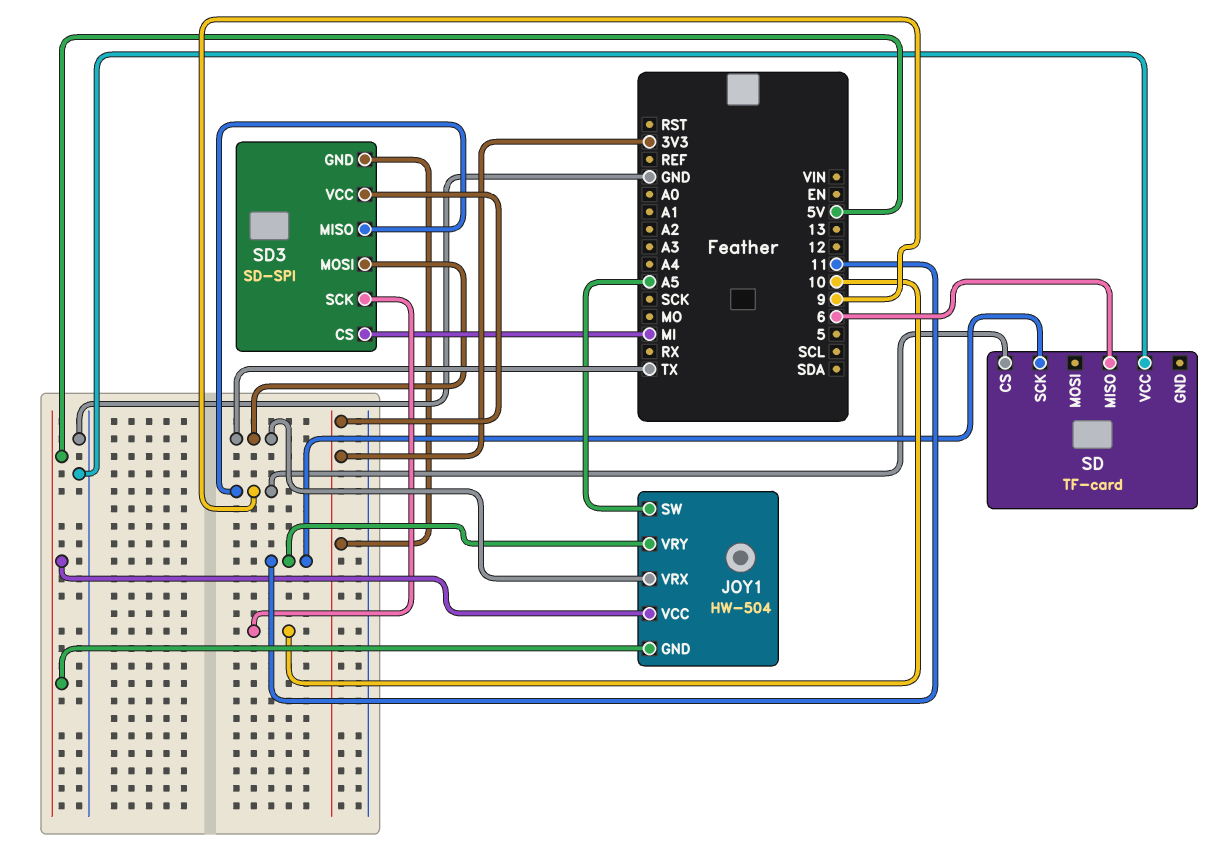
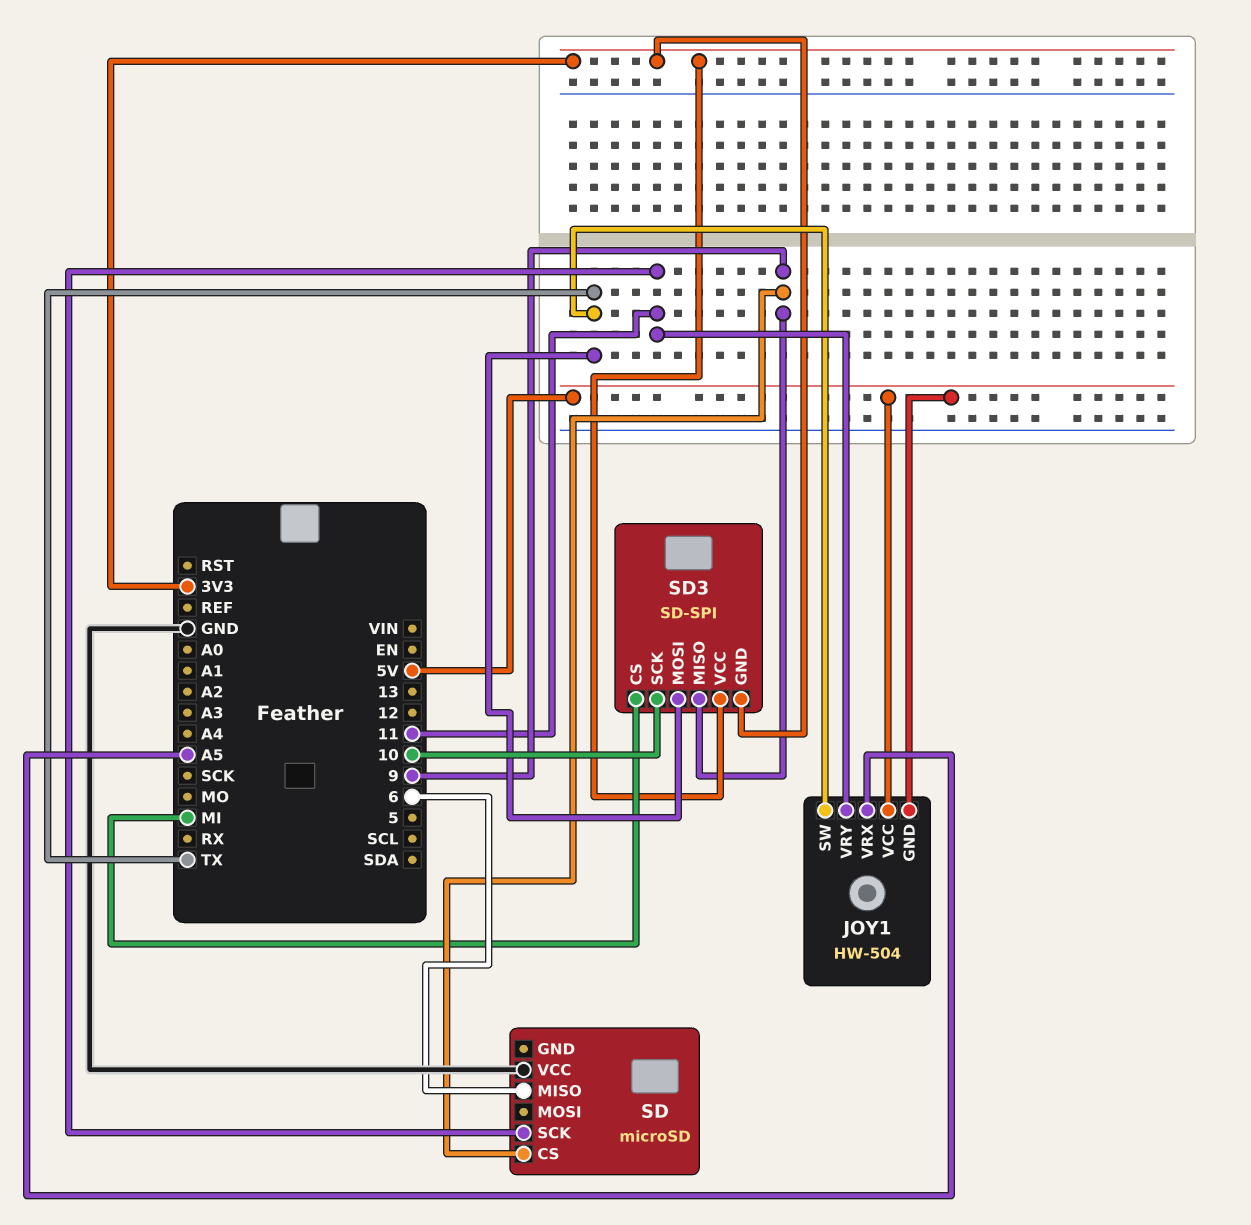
JOY1 pin SW: A5 -> TX
JOY1 pin VRX: TX -> A5
SD: TF-card -> microSD

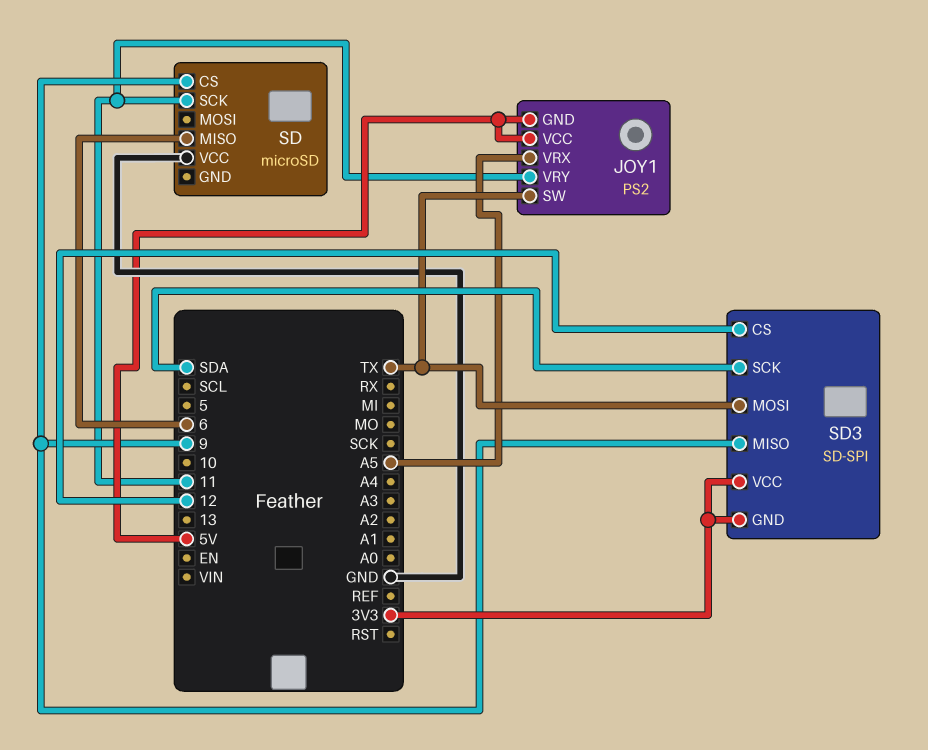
JOY1: HW-504 -> PS2
SD3 pin CS: MI -> 12
SD3 pin SCK: 10 -> SDA

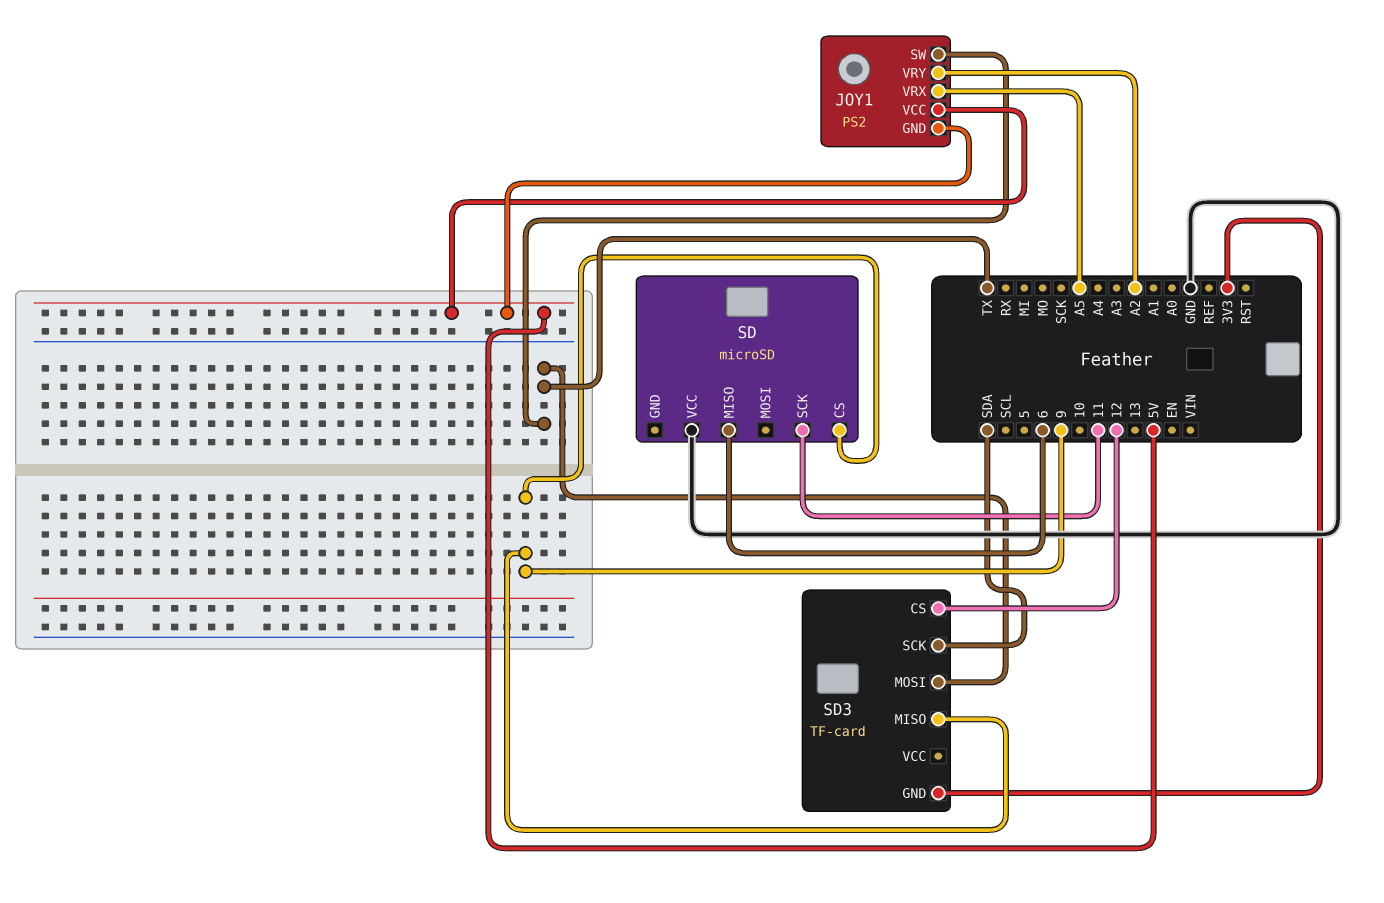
JOY1 pin VRY: 11 -> A2
SD3: SD-SPI -> TF-card
SD3 pin VCC: 3V3 -> none

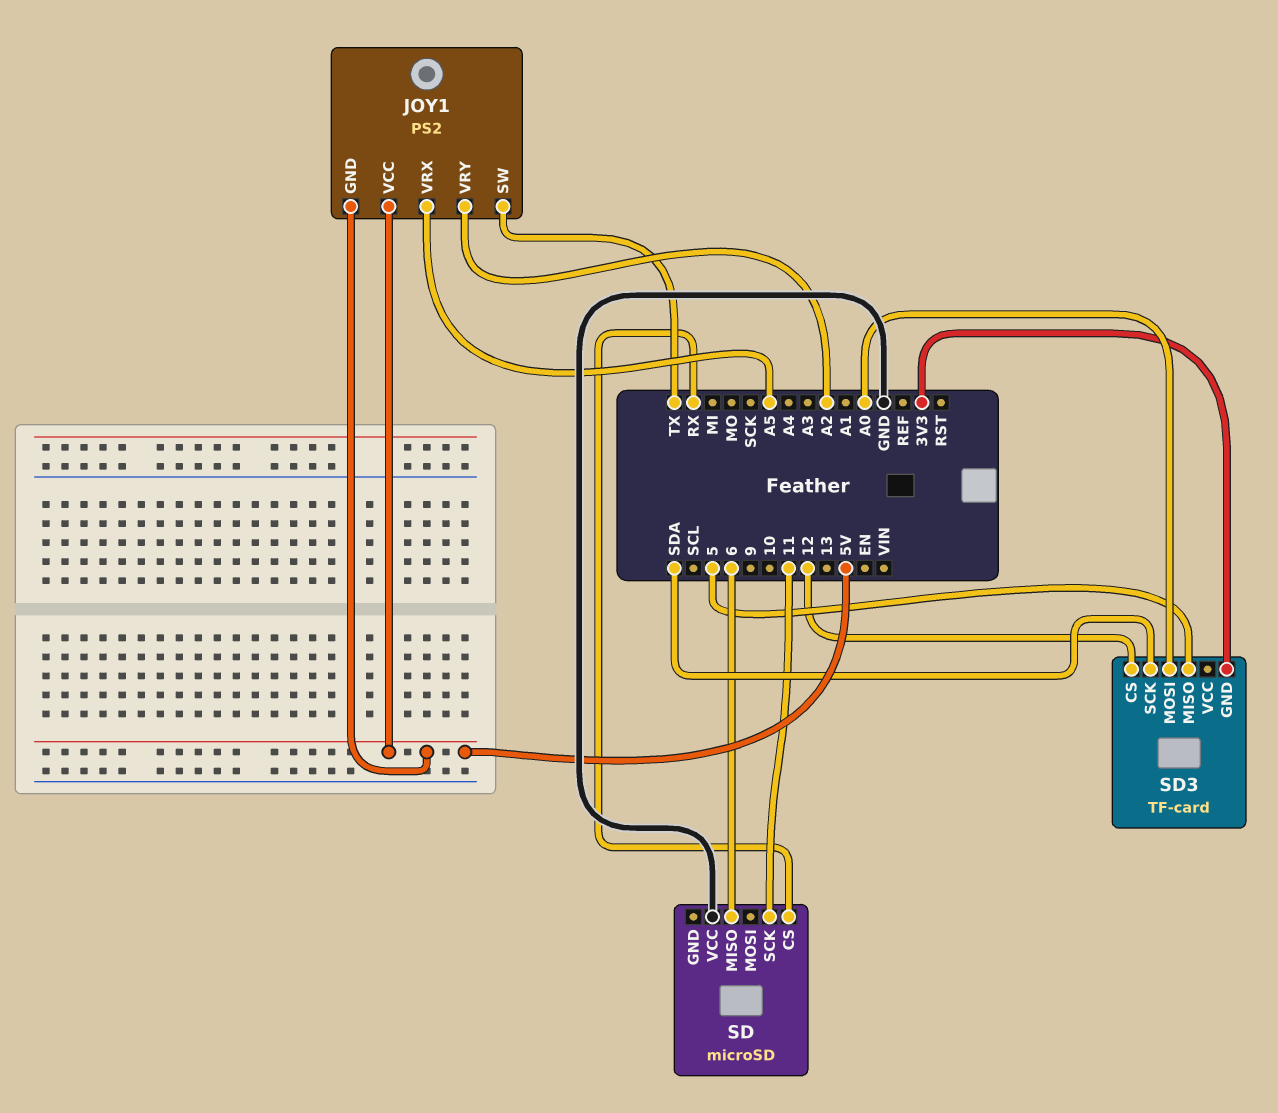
SD pin CS: 9 -> RX
SD3 pin MISO: 9 -> 5
SD3 pin MOSI: TX -> A0

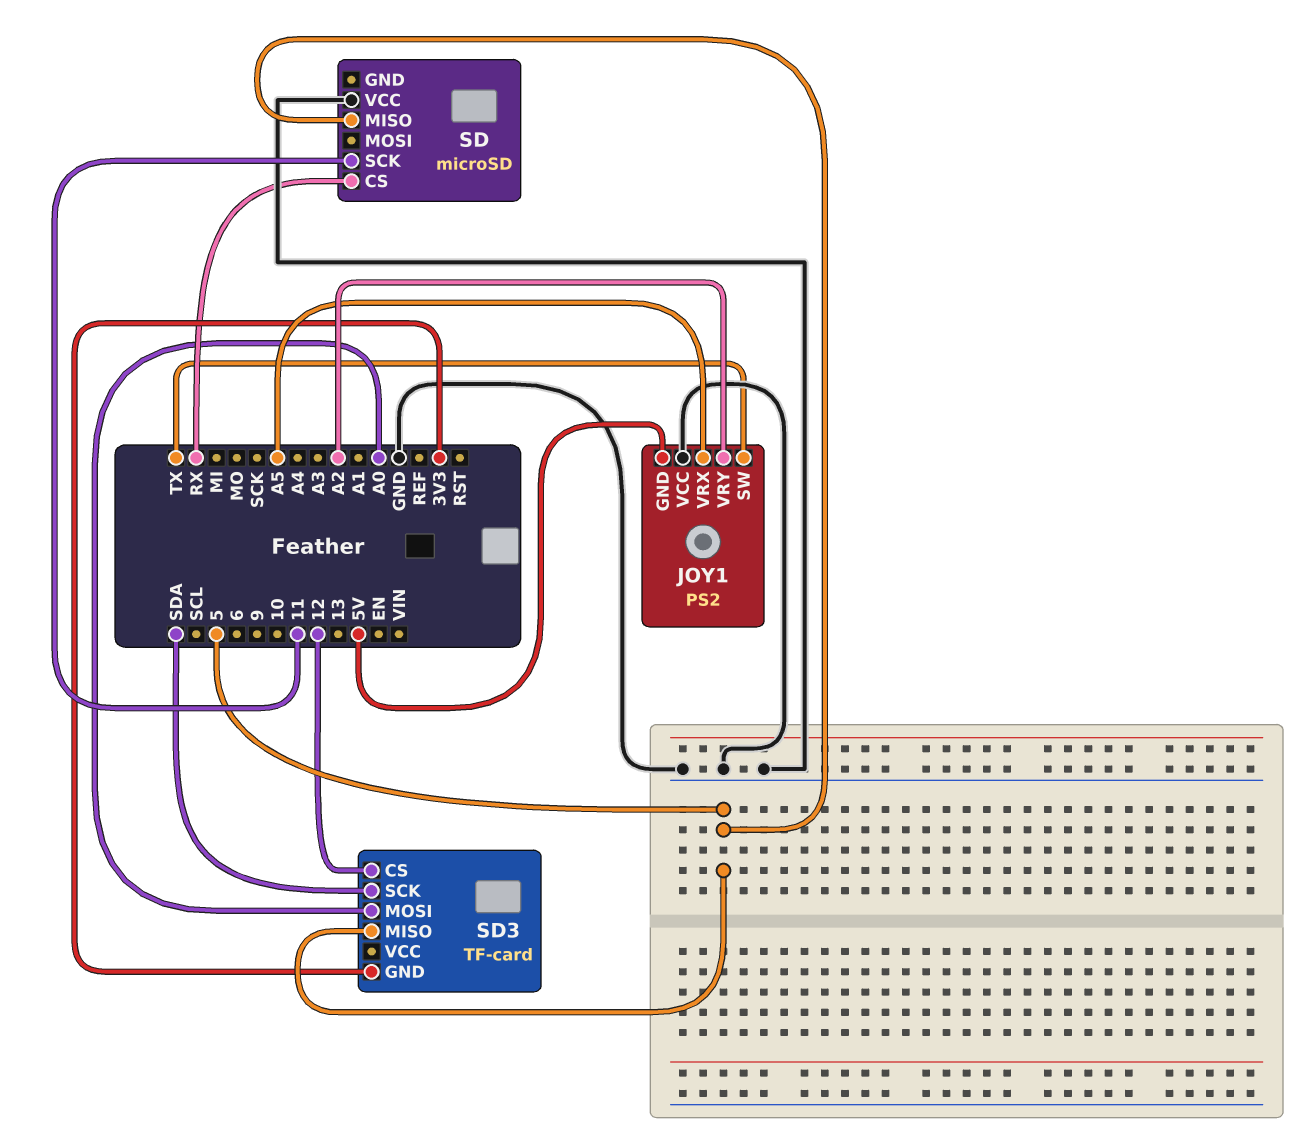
JOY1 pin VCC: 5V -> GND
SD pin MISO: 6 -> 5

